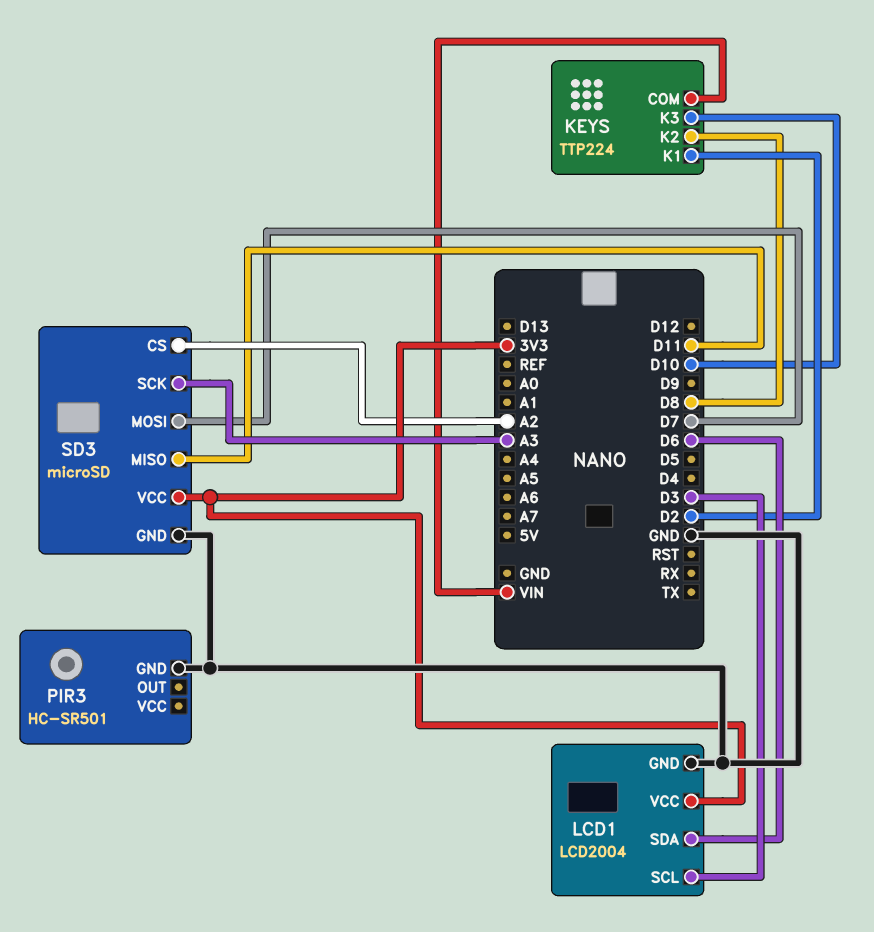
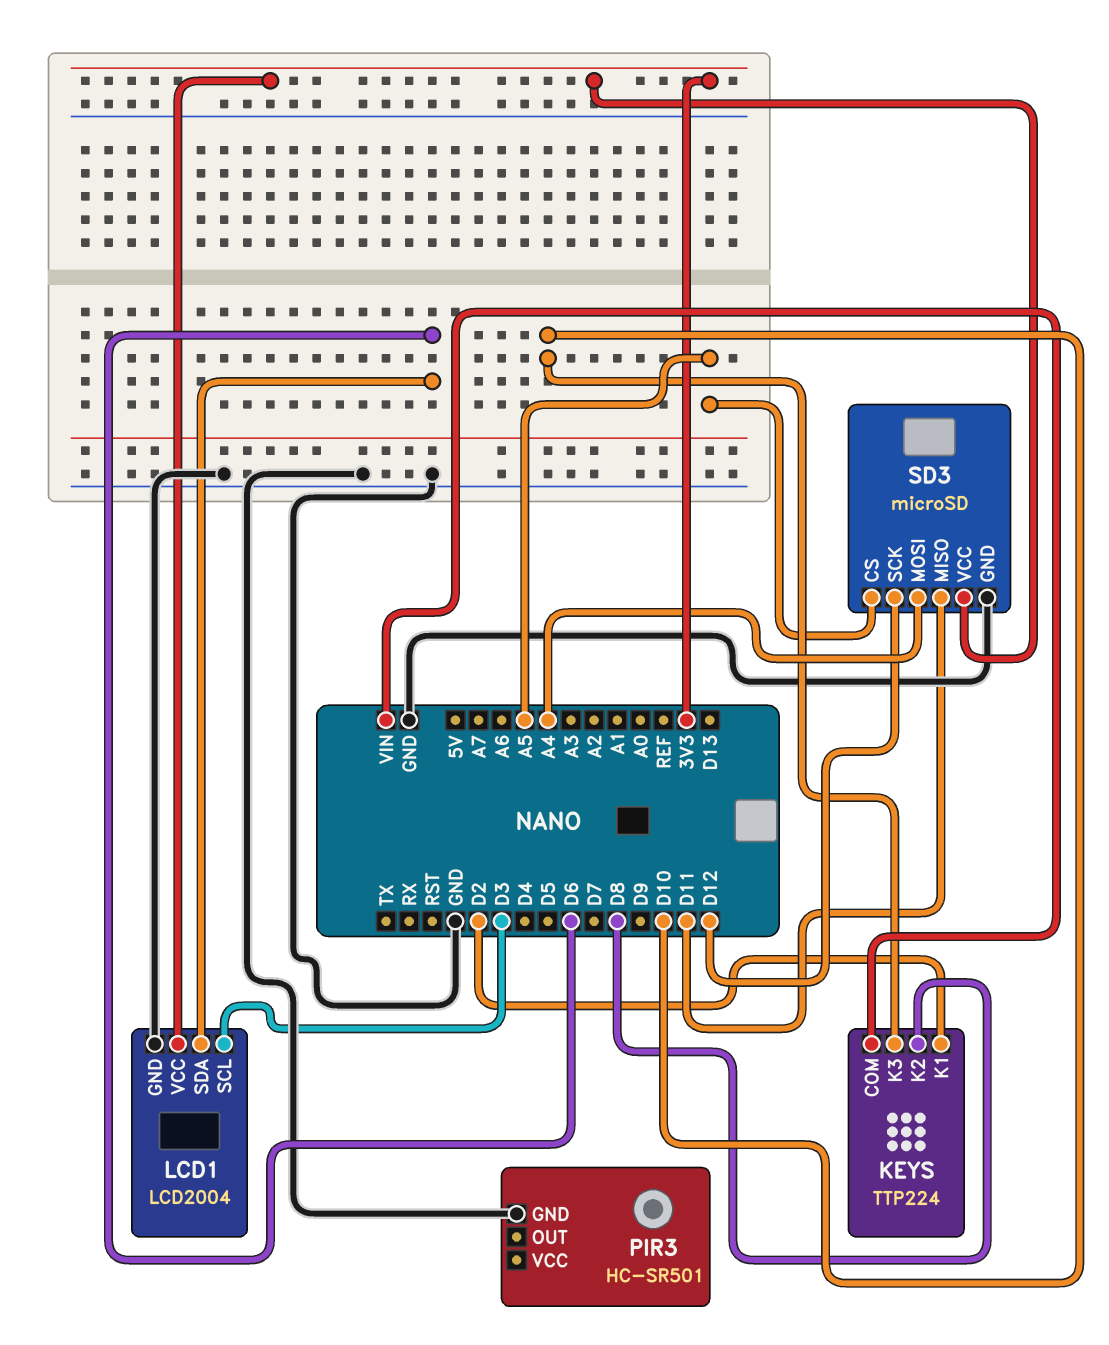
SD3 pin CS: A2 -> A5
SD3 pin MOSI: D7 -> A4
SD3 pin SCK: A3 -> D12

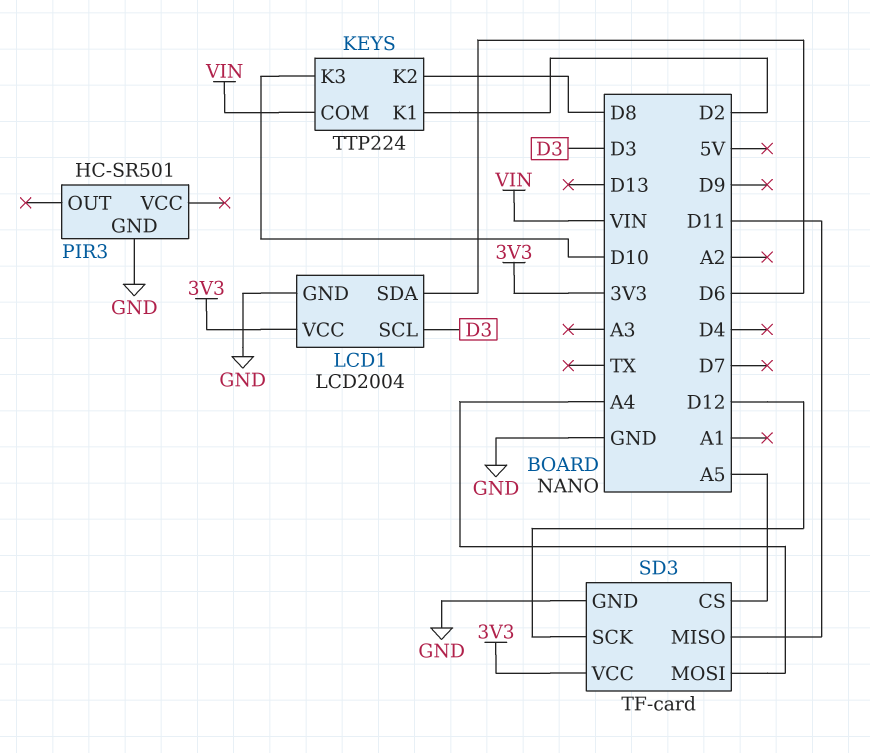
SD3: microSD -> TF-card

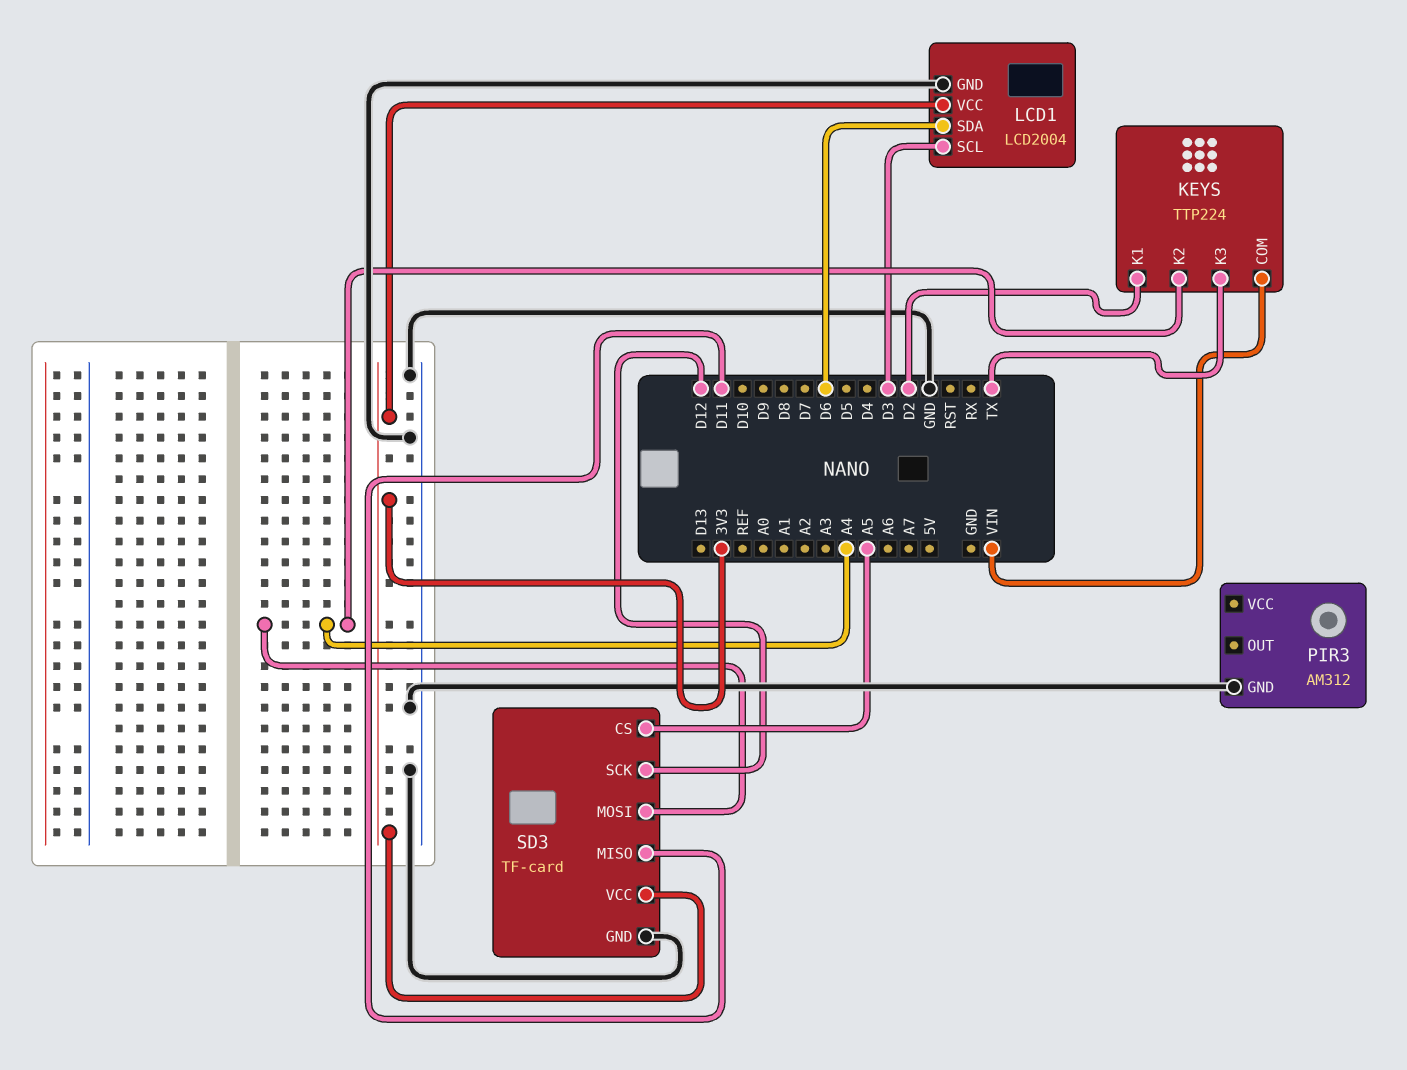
KEYS pin K2: D8 -> A4
KEYS pin K3: D10 -> TX
PIR3: HC-SR501 -> AM312

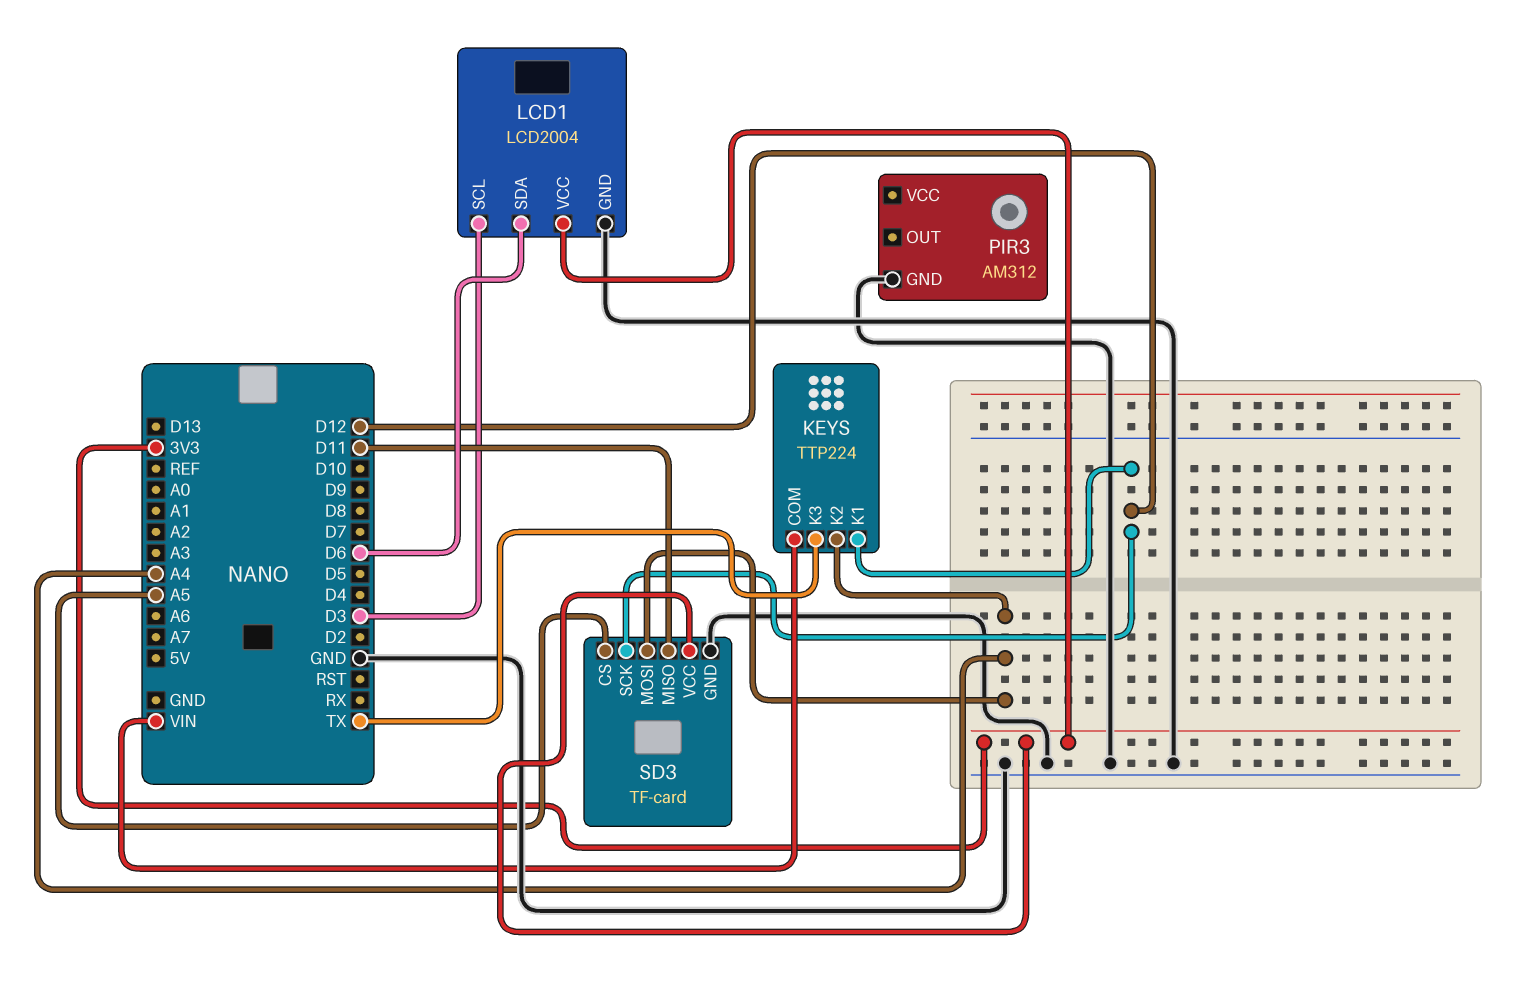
KEYS pin K1: D2 -> D12

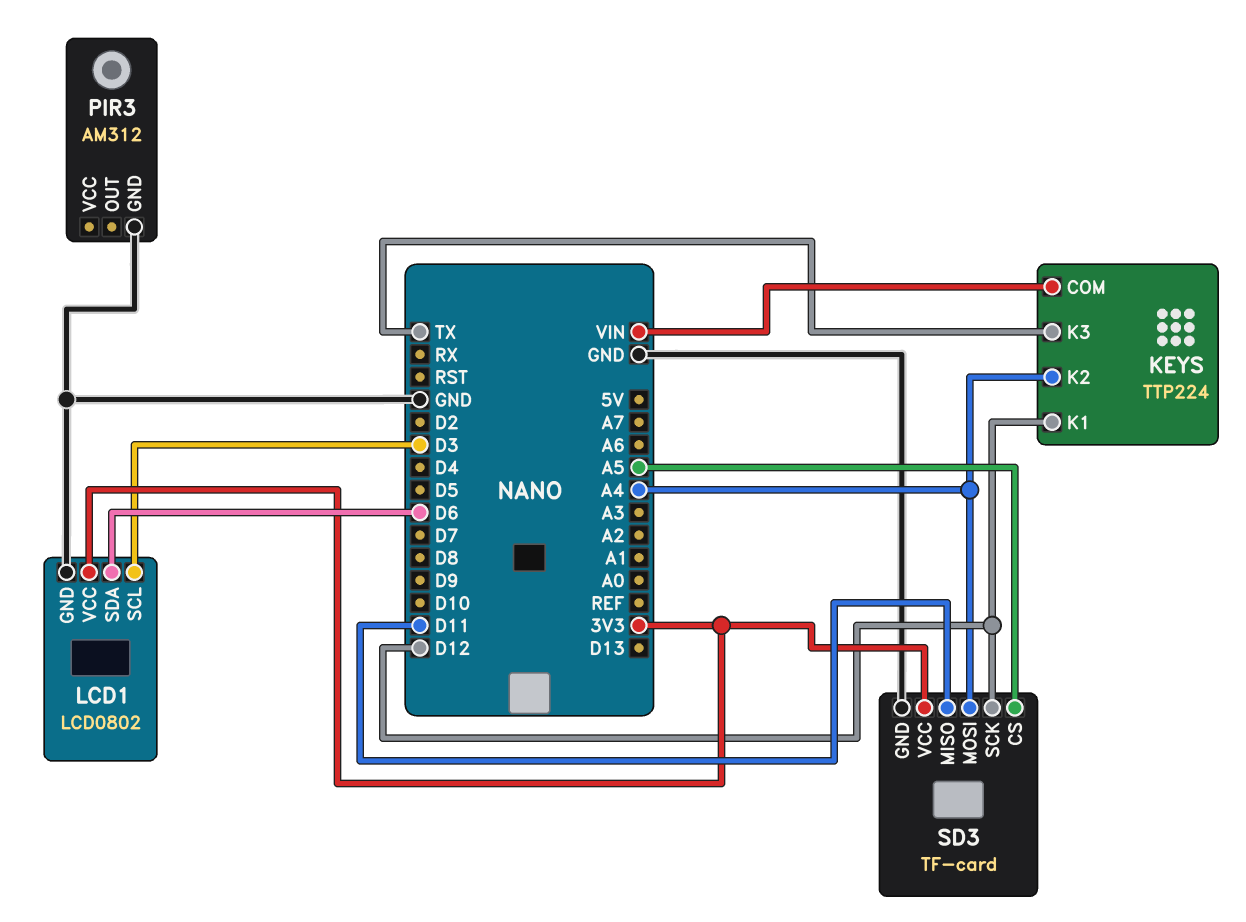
LCD1: LCD2004 -> LCD0802

